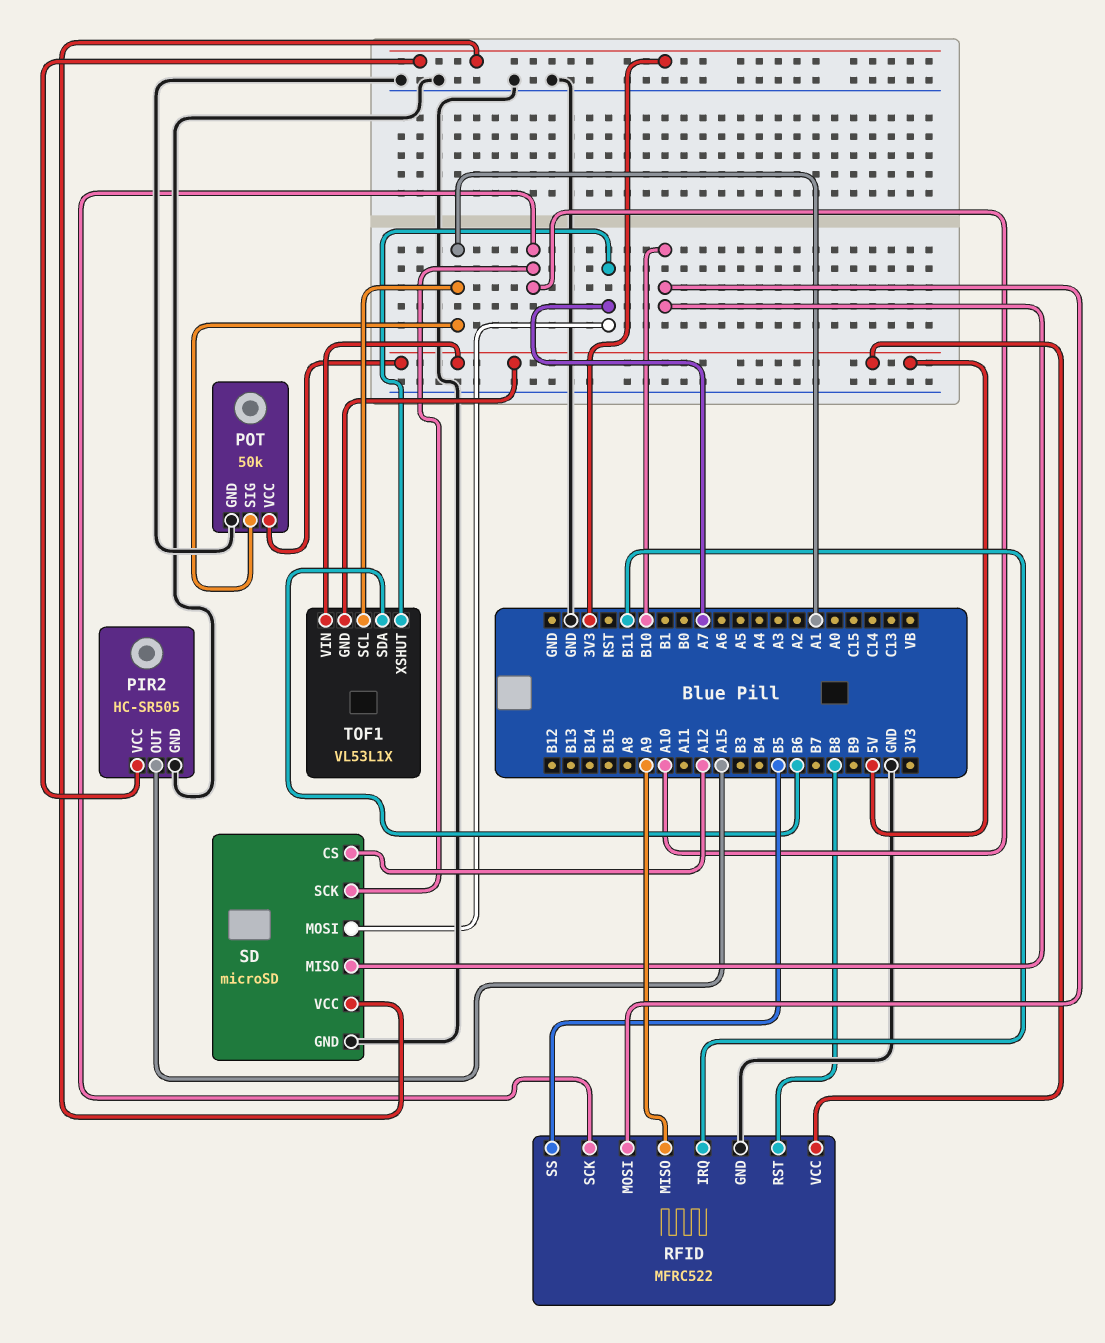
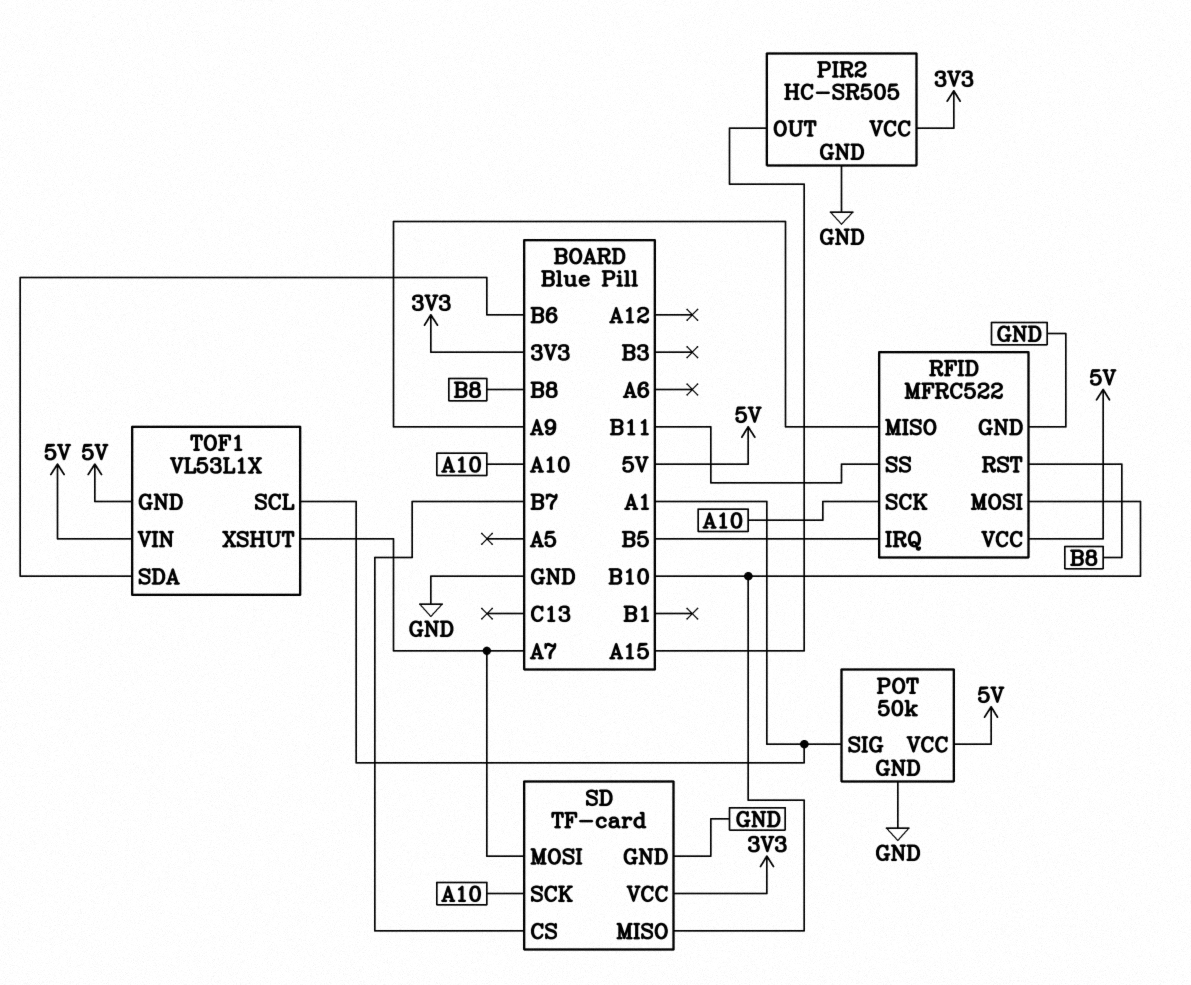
RFID pin IRQ: B11 -> B5
RFID pin SS: B5 -> B11
SD: microSD -> TF-card
SD pin CS: A12 -> B7

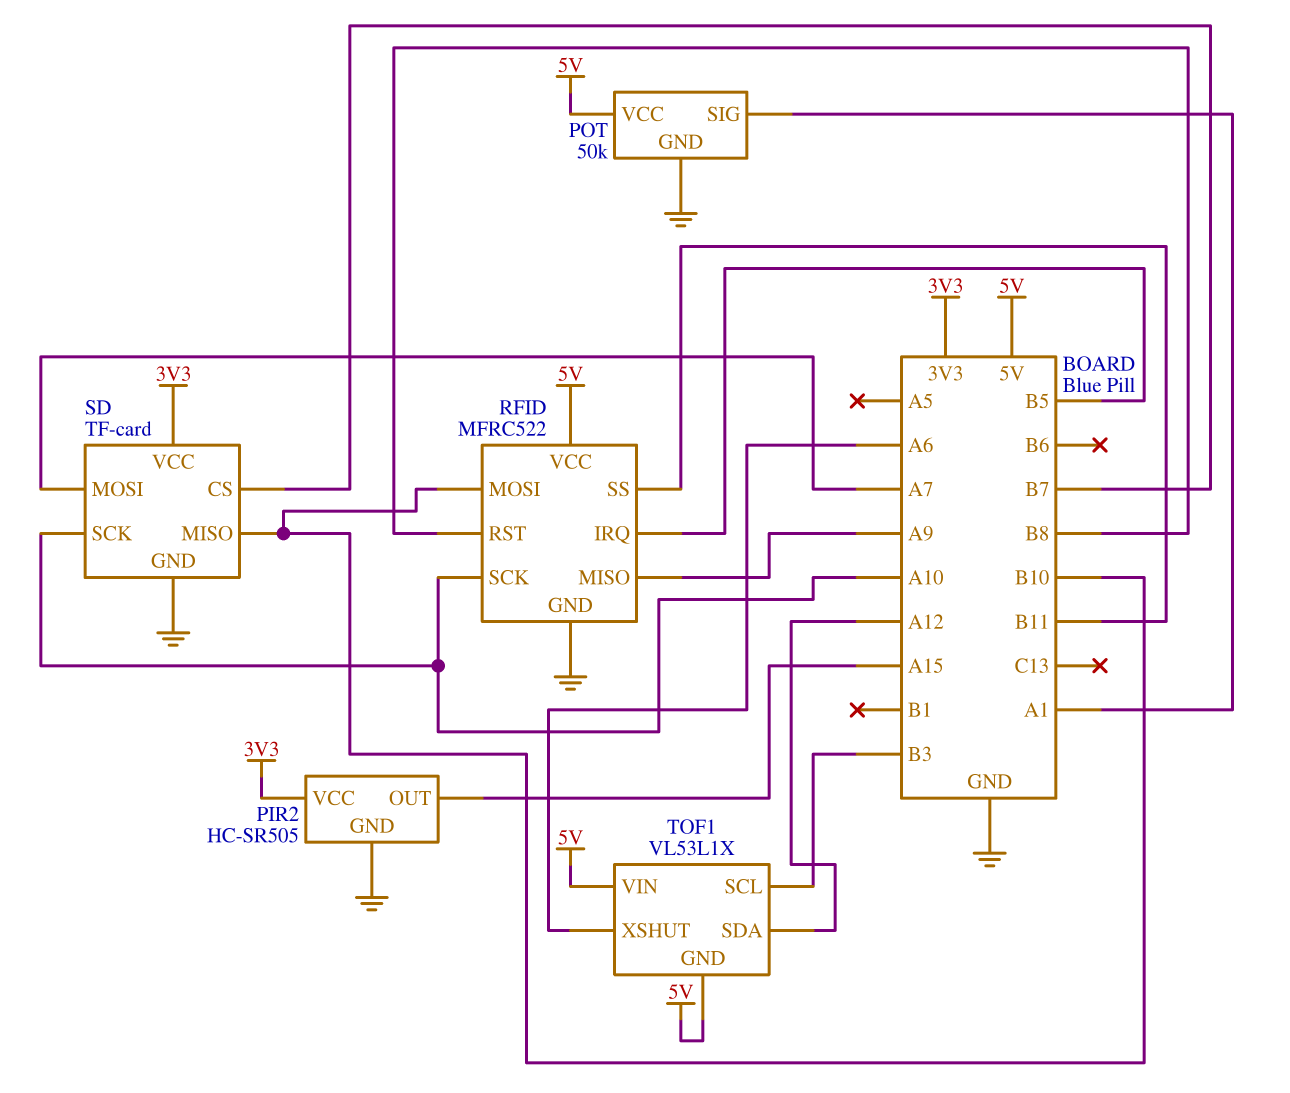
TOF1 pin SCL: A1 -> B3
TOF1 pin SDA: B6 -> A12
TOF1 pin XSHUT: A7 -> A6

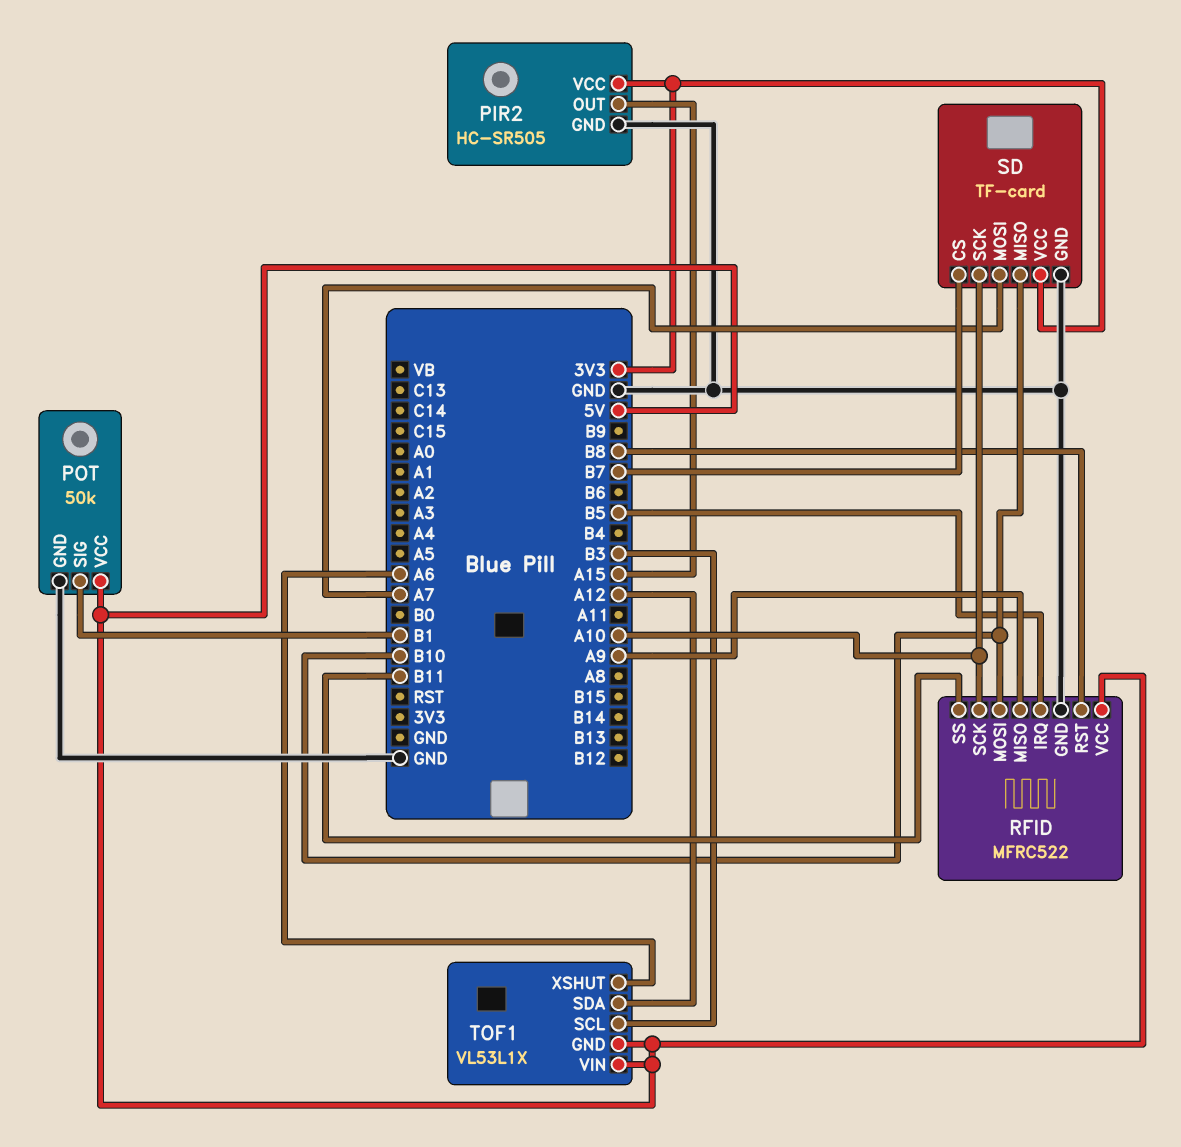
POT pin SIG: A1 -> B1

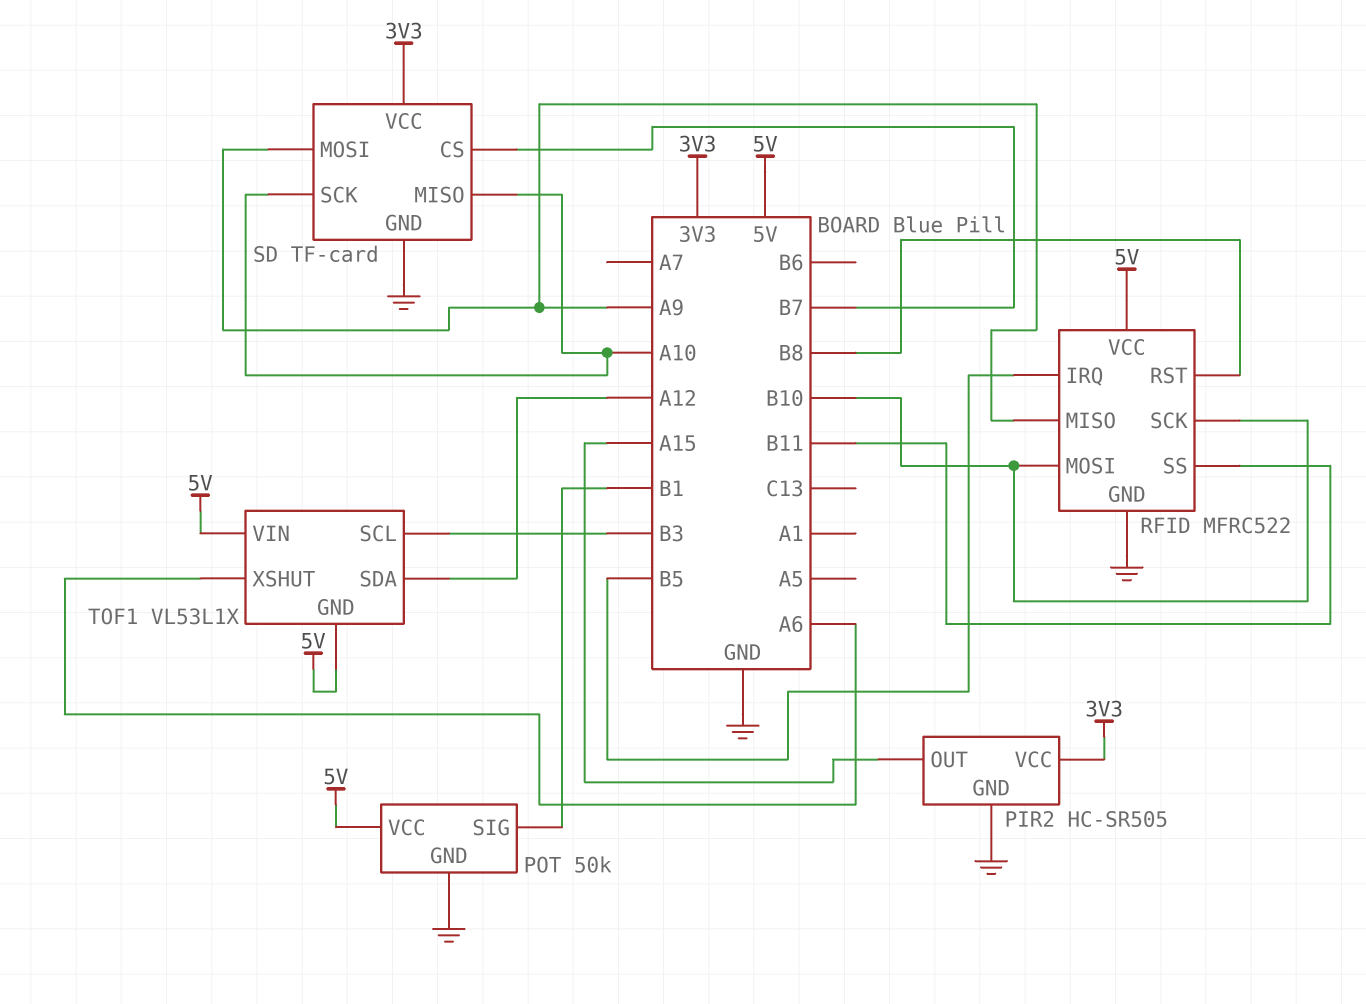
RFID pin SCK: A10 -> B10
SD pin MISO: B10 -> A10
SD pin MOSI: A7 -> A9

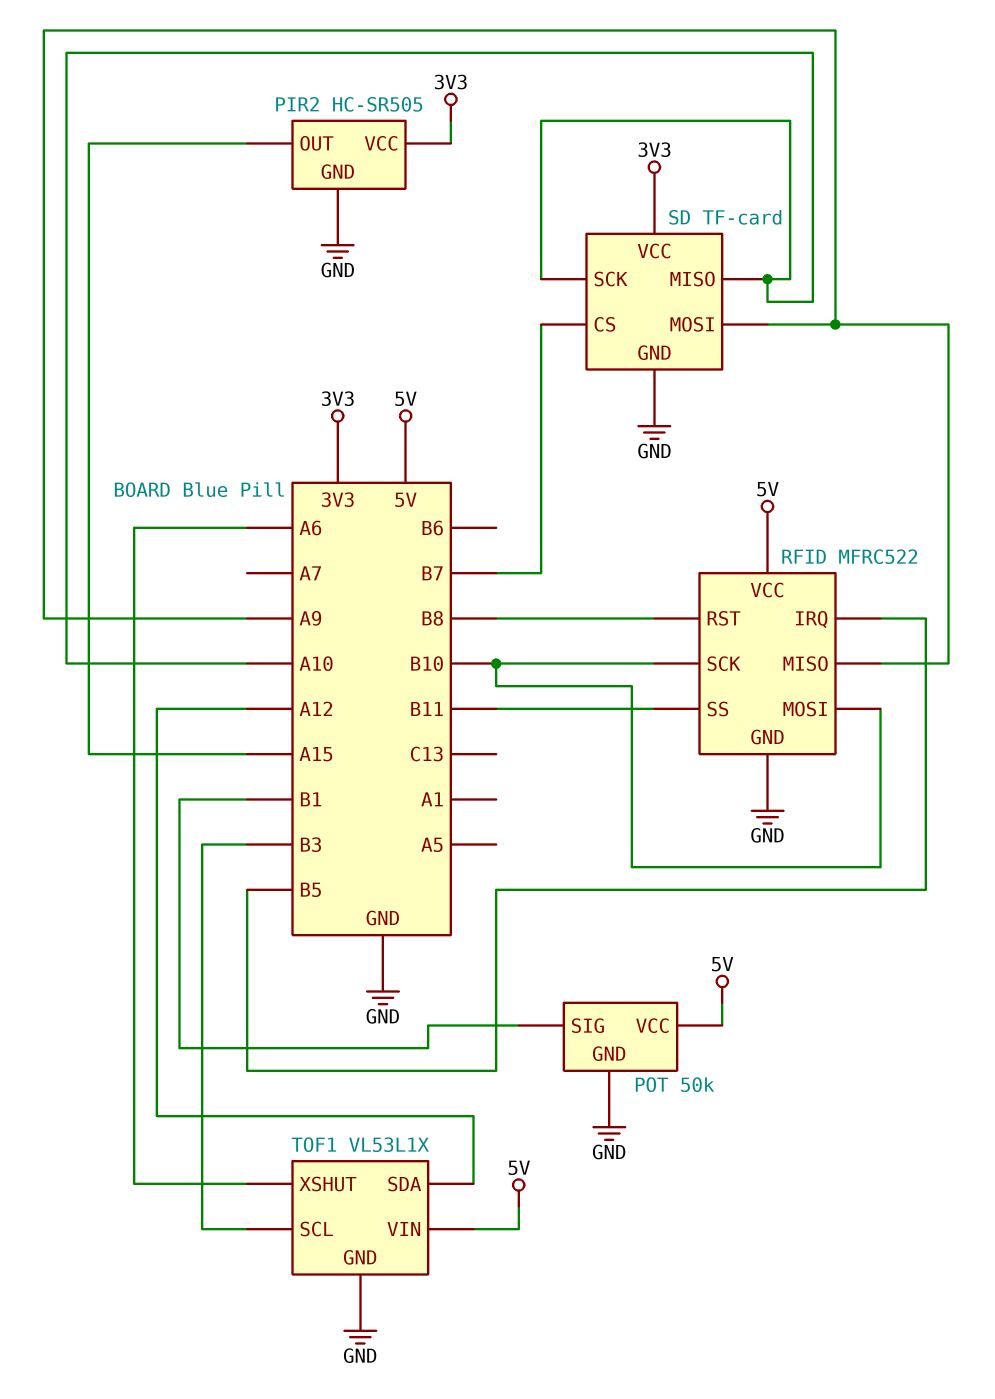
TOF1 pin GND: 5V -> GND

